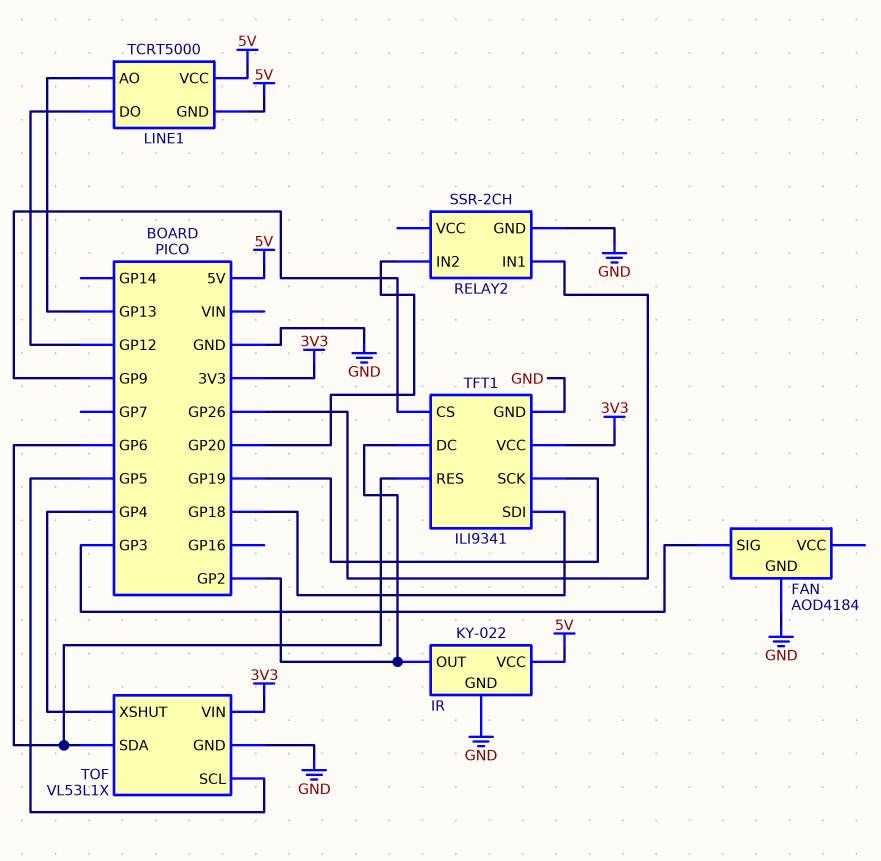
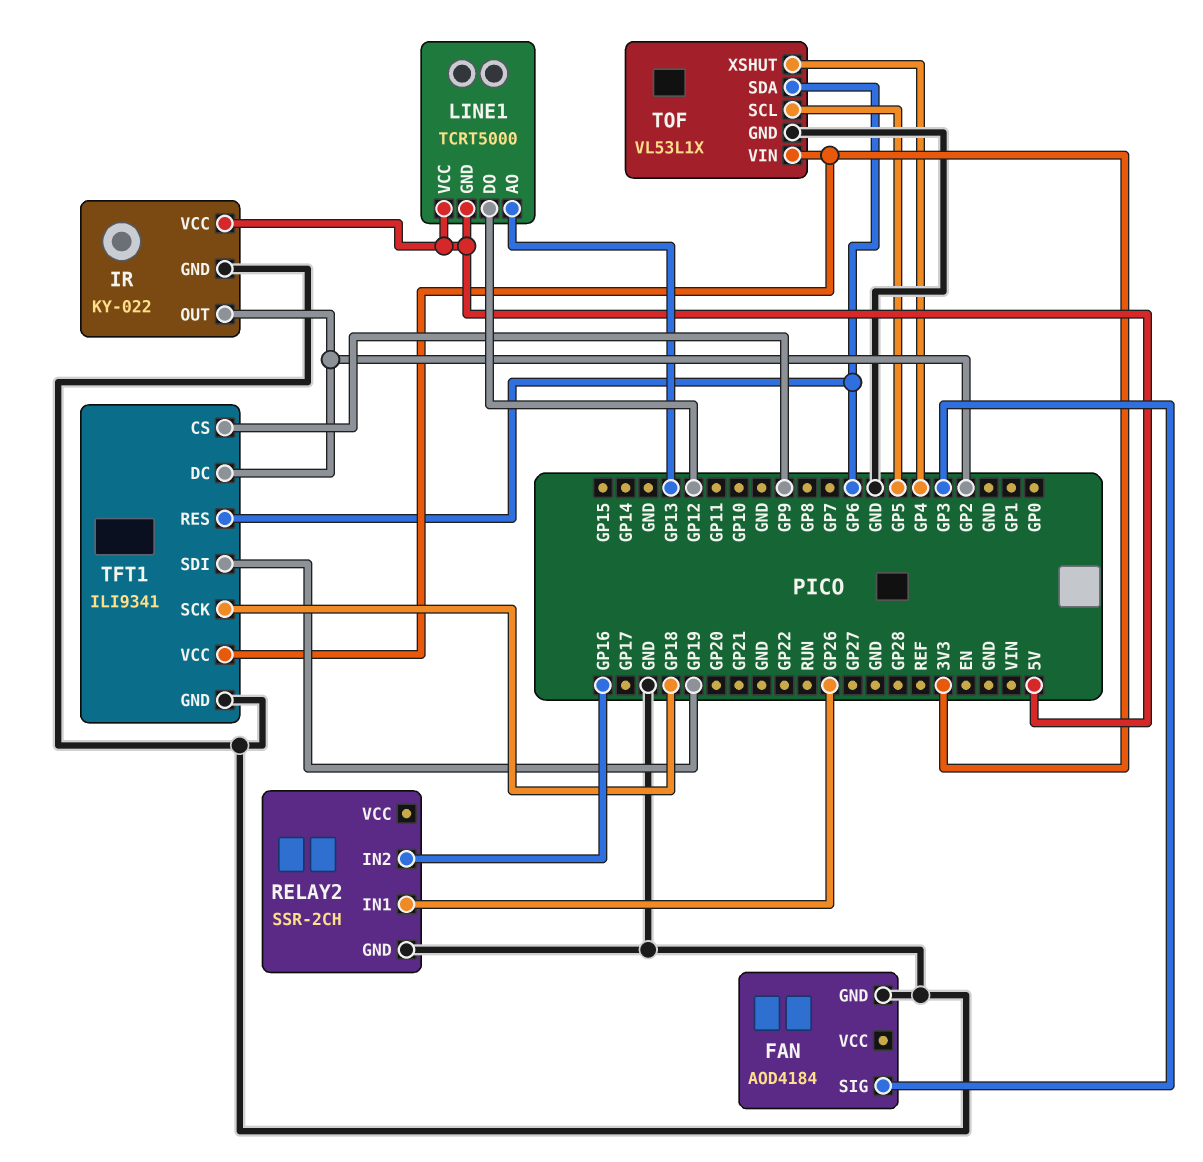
RELAY2 pin IN2: GP20 -> GP16
TFT1 pin SCK: GP19 -> GP18
TFT1 pin SDI: GP18 -> GP19

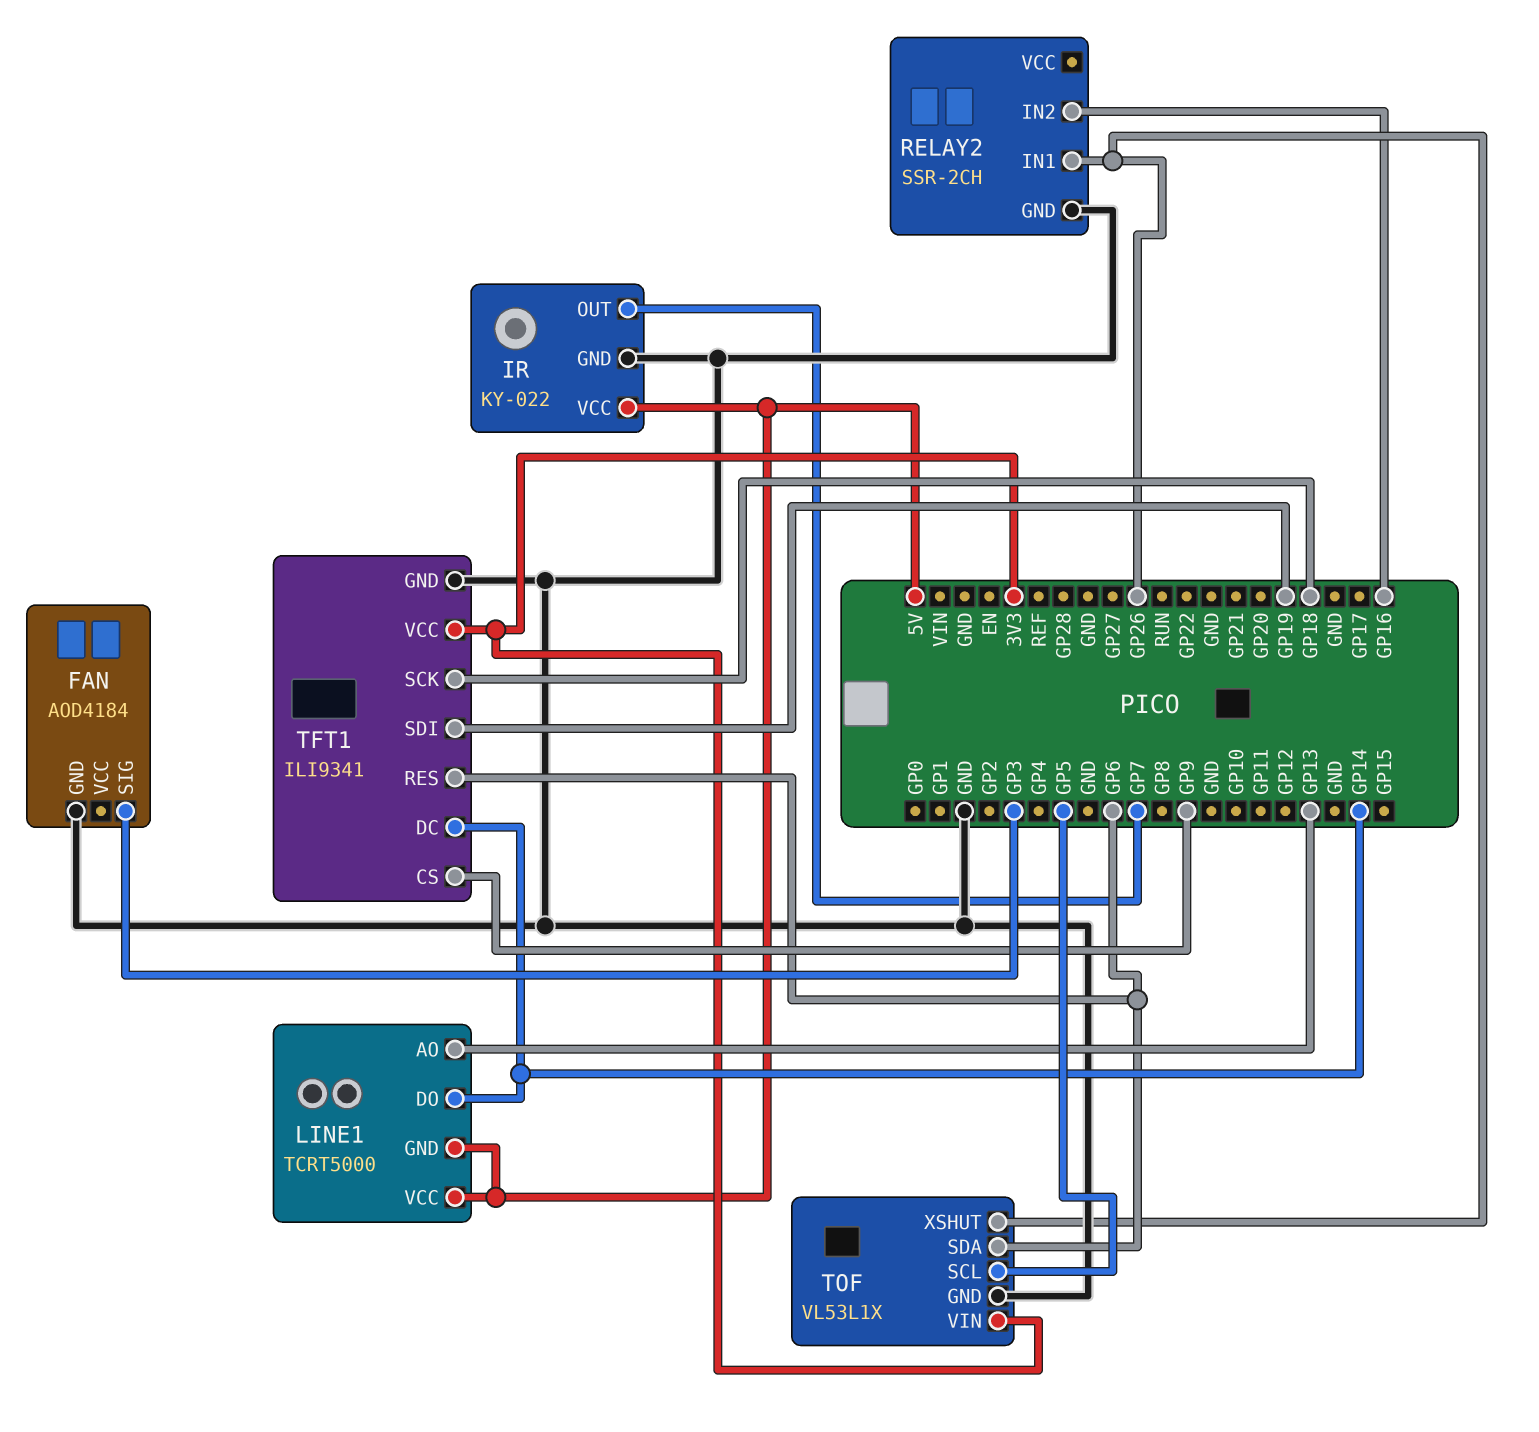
IR pin OUT: GP2 -> GP7
LINE1 pin DO: GP12 -> GP14
TFT1 pin DC: GP2 -> GP14
TOF pin XSHUT: GP4 -> GP26

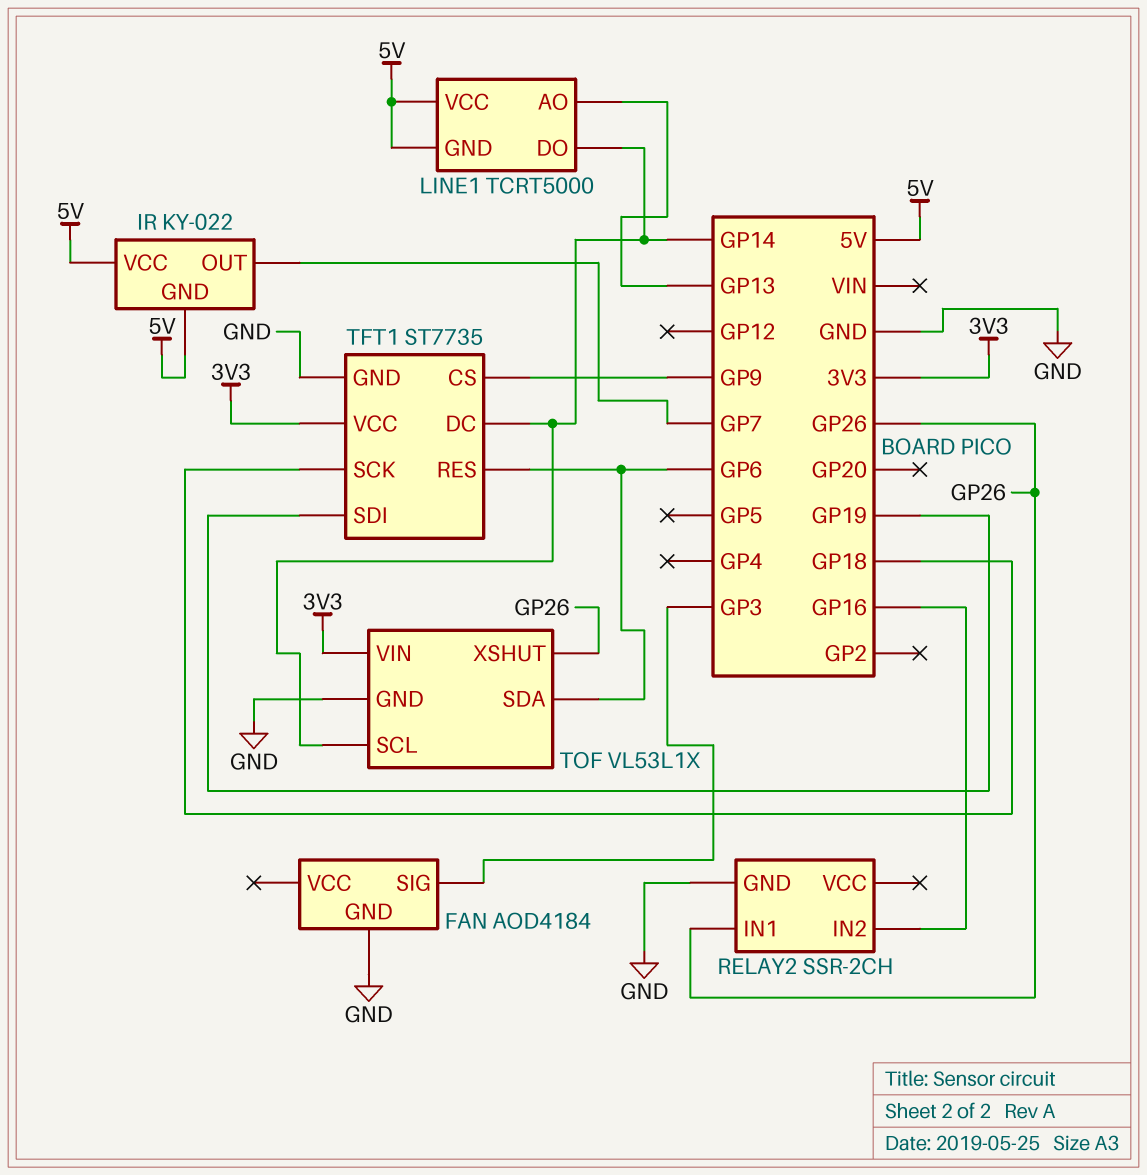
IR pin GND: GND -> 5V
TFT1: ILI9341 -> ST7735
TOF pin SCL: GP5 -> GP14

